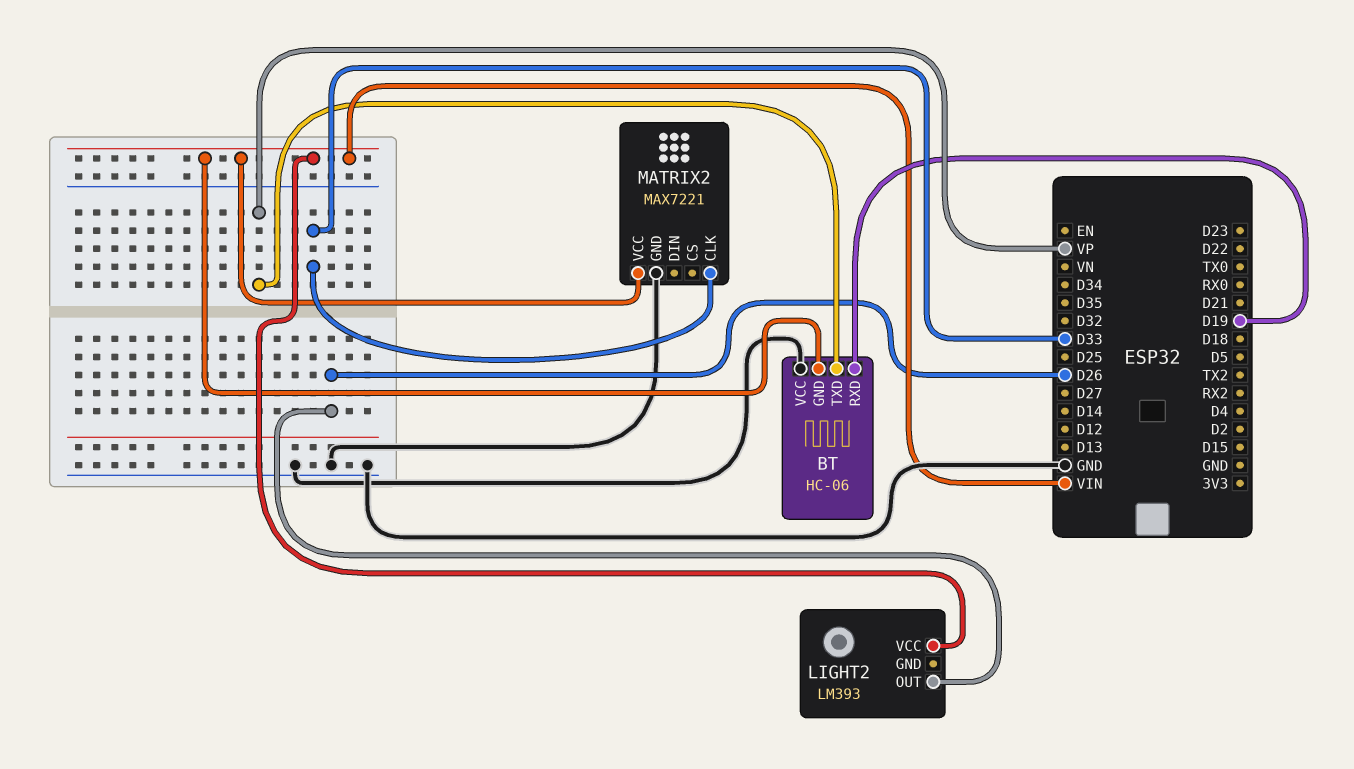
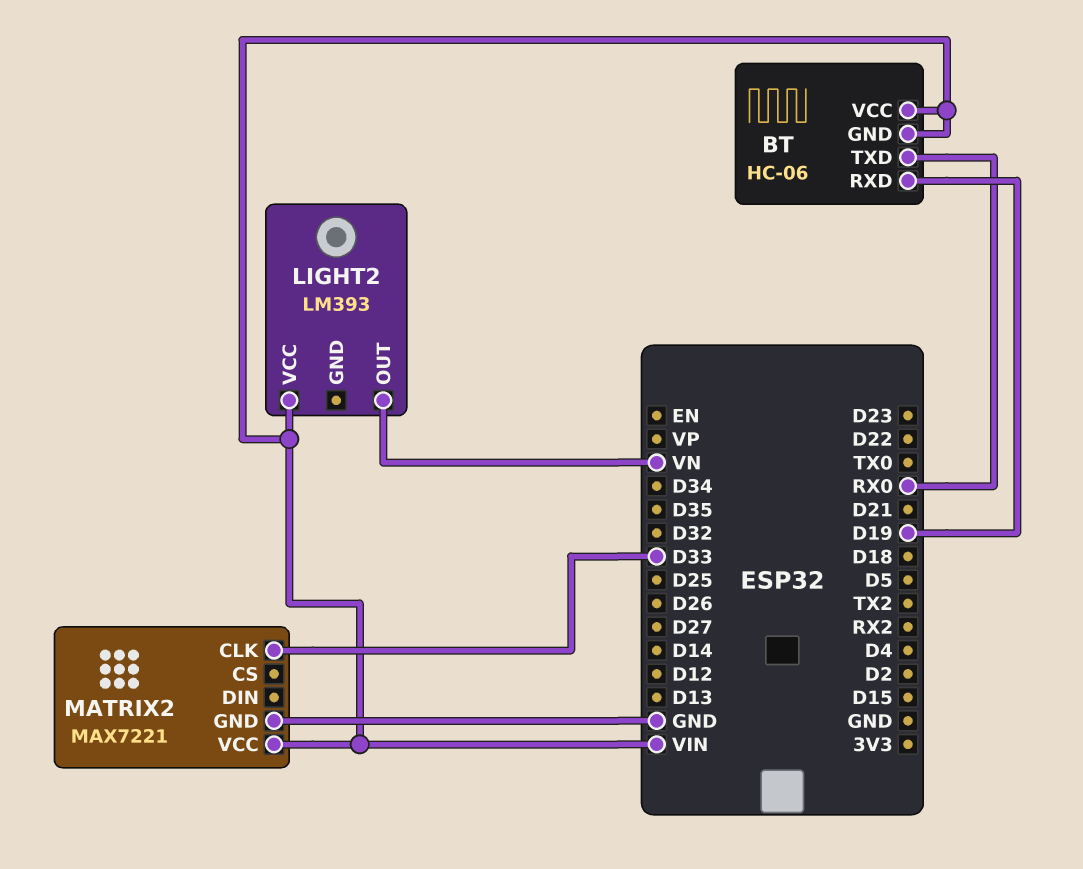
BT pin TXD: VP -> RX0
BT pin VCC: GND -> VIN
LIGHT2 pin OUT: D26 -> VN

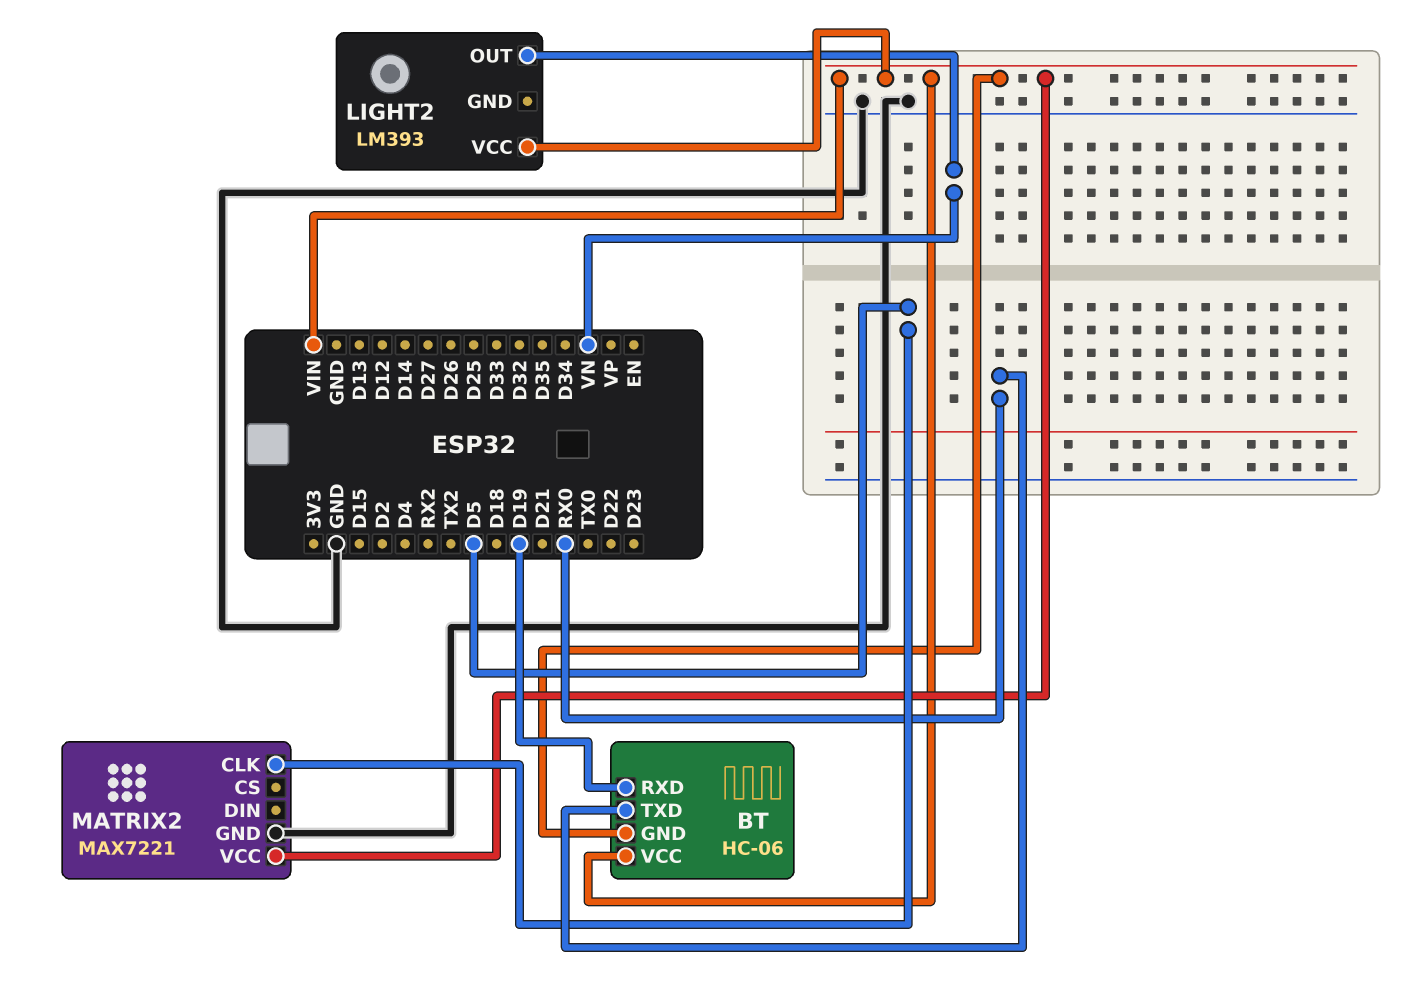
MATRIX2 pin CLK: D33 -> D5

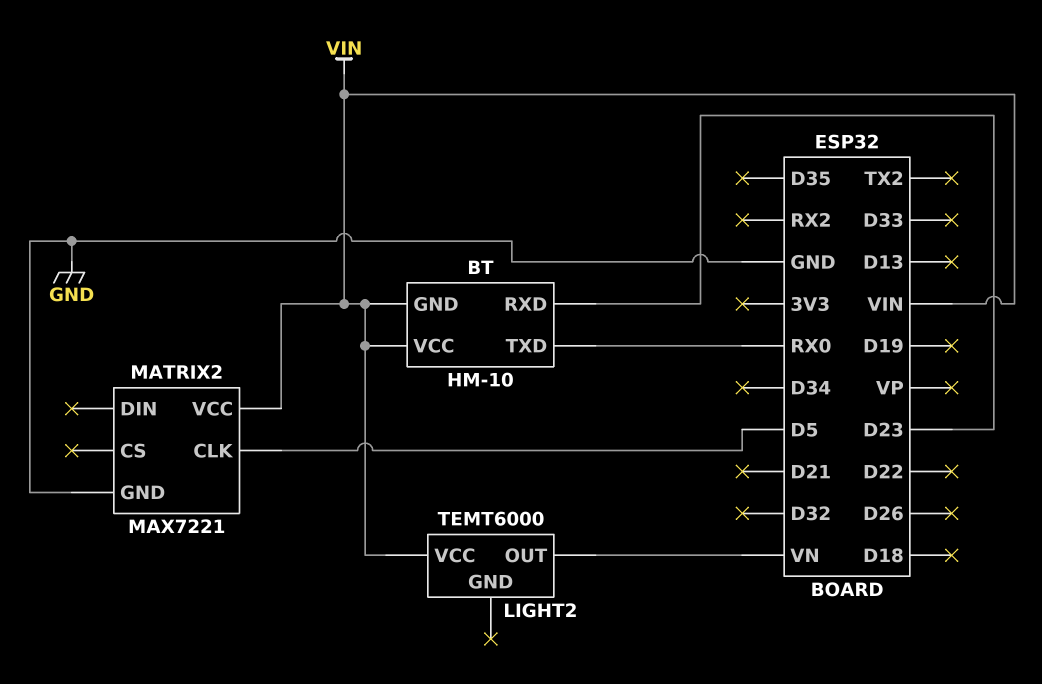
BT: HC-06 -> HM-10
BT pin RXD: D19 -> D23
LIGHT2: LM393 -> TEMT6000

